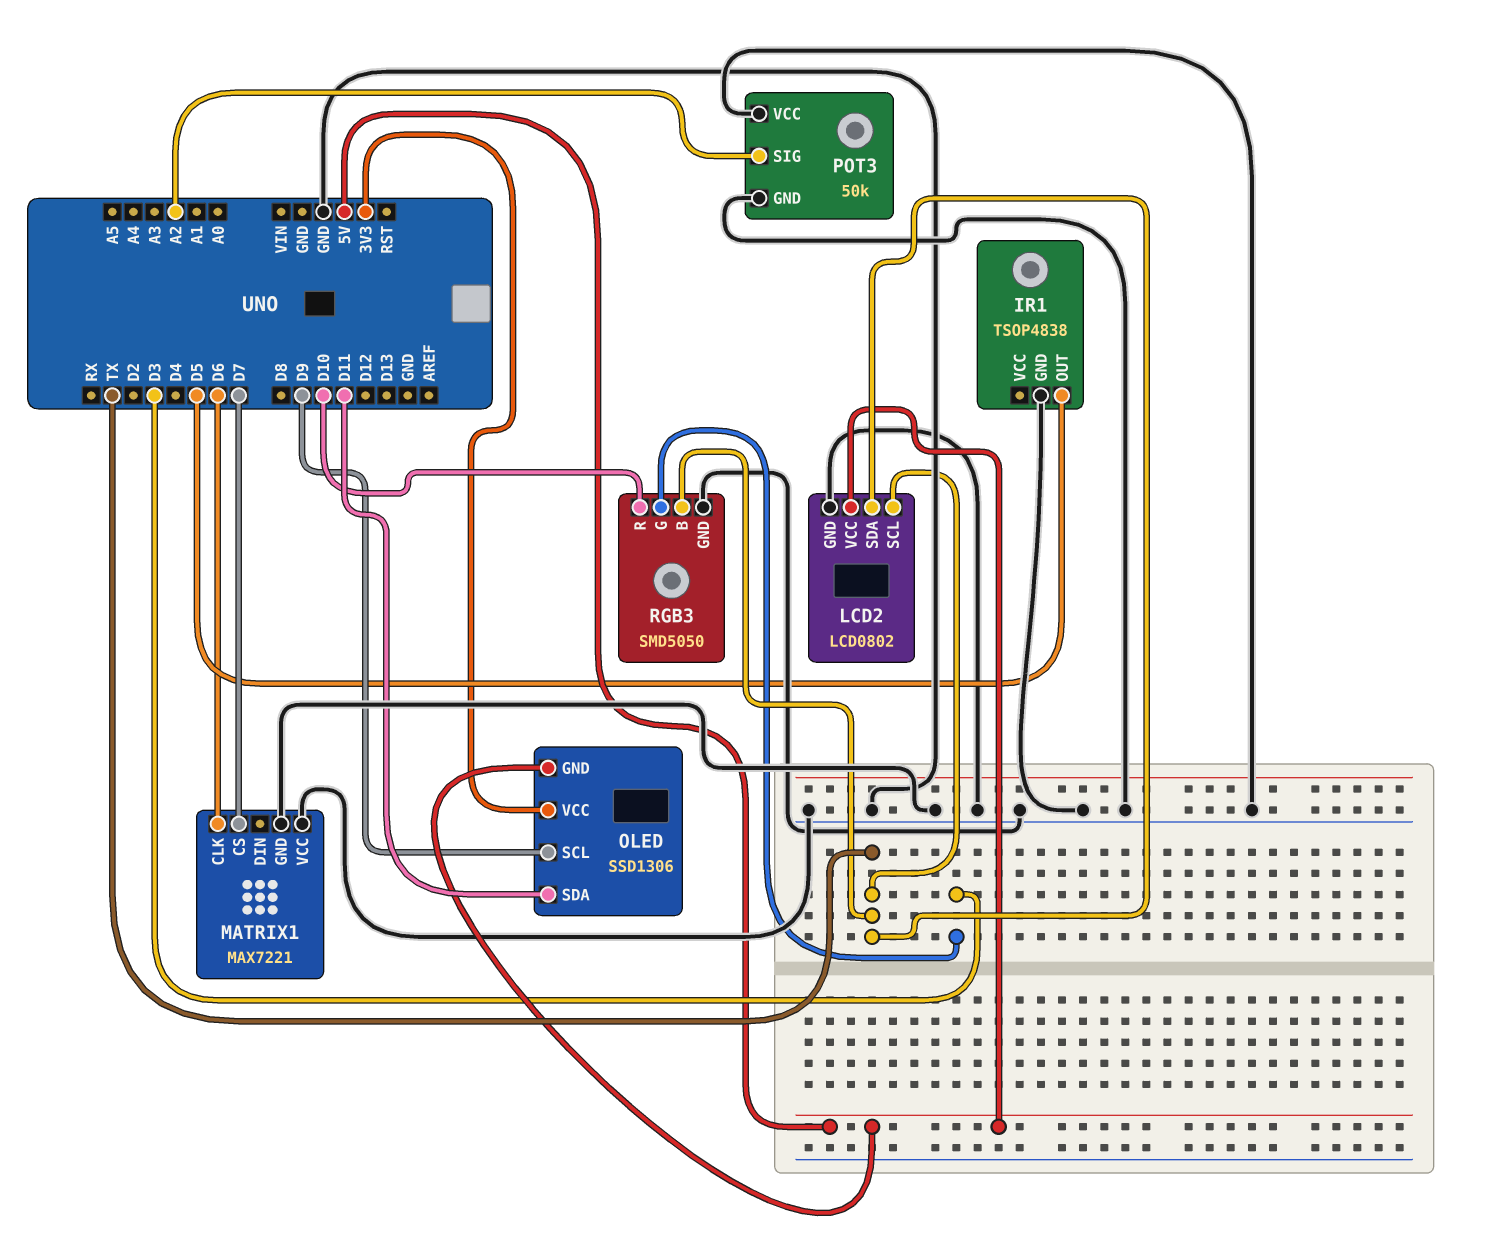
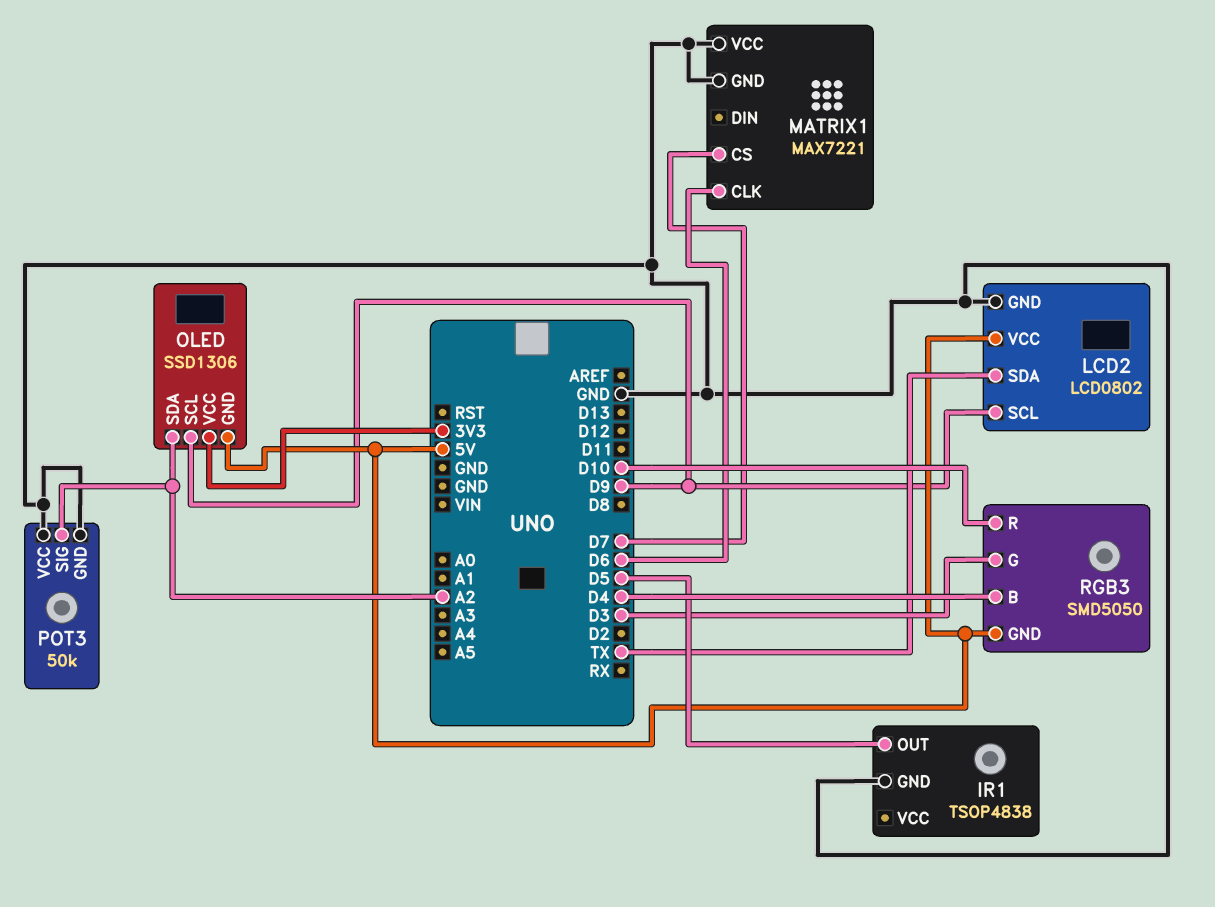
LCD2 pin SCL: TX -> D9
OLED pin SDA: D11 -> A2
RGB3 pin B: TX -> D4
RGB3 pin GND: GND -> 5V

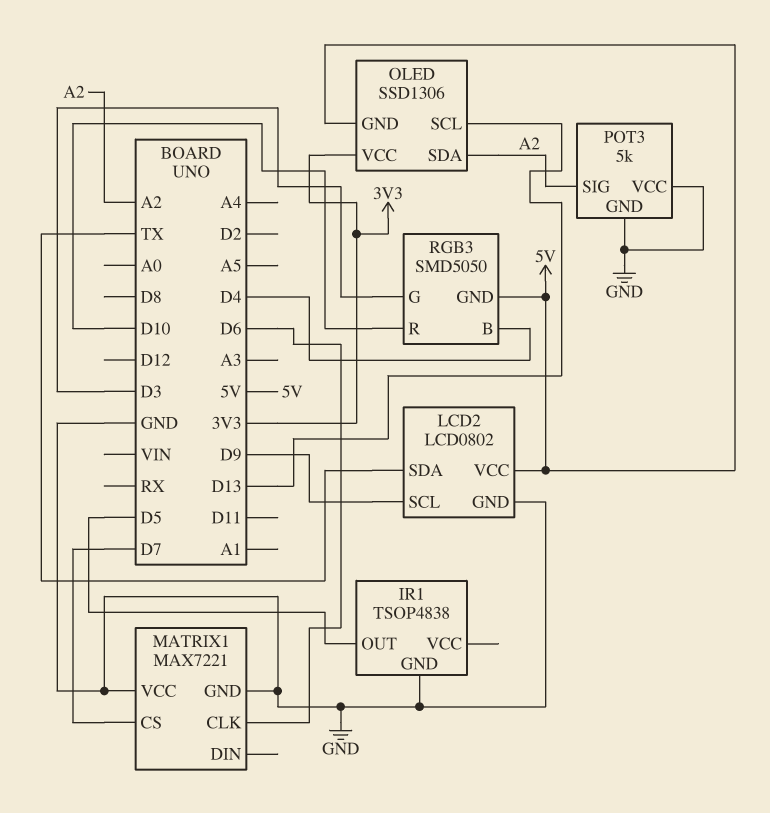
OLED pin SCL: D9 -> D13
POT3: 50k -> 5k

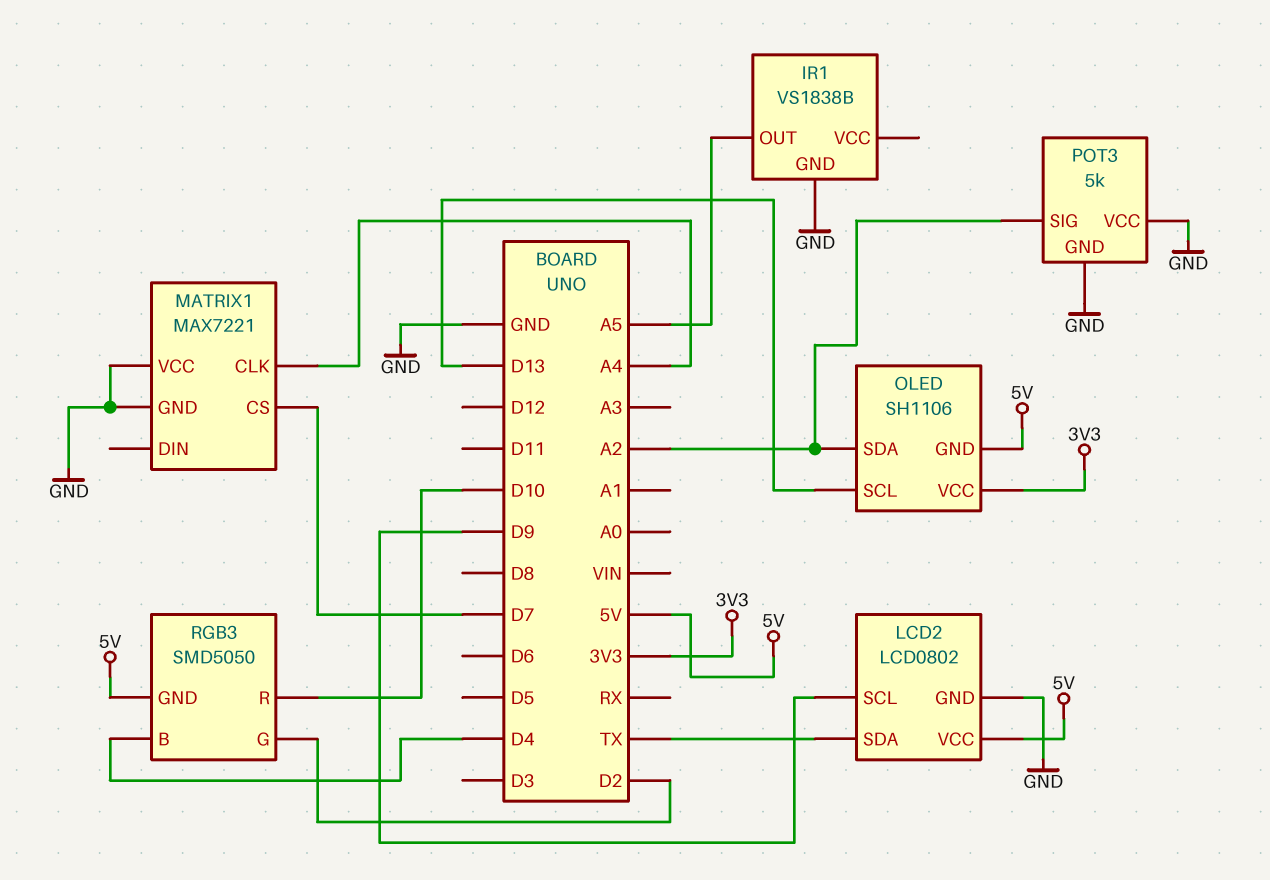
IR1: TSOP4838 -> VS1838B
IR1 pin OUT: D5 -> A5
MATRIX1 pin CLK: D6 -> A4
OLED: SSD1306 -> SH1106
RGB3 pin G: D3 -> D2

